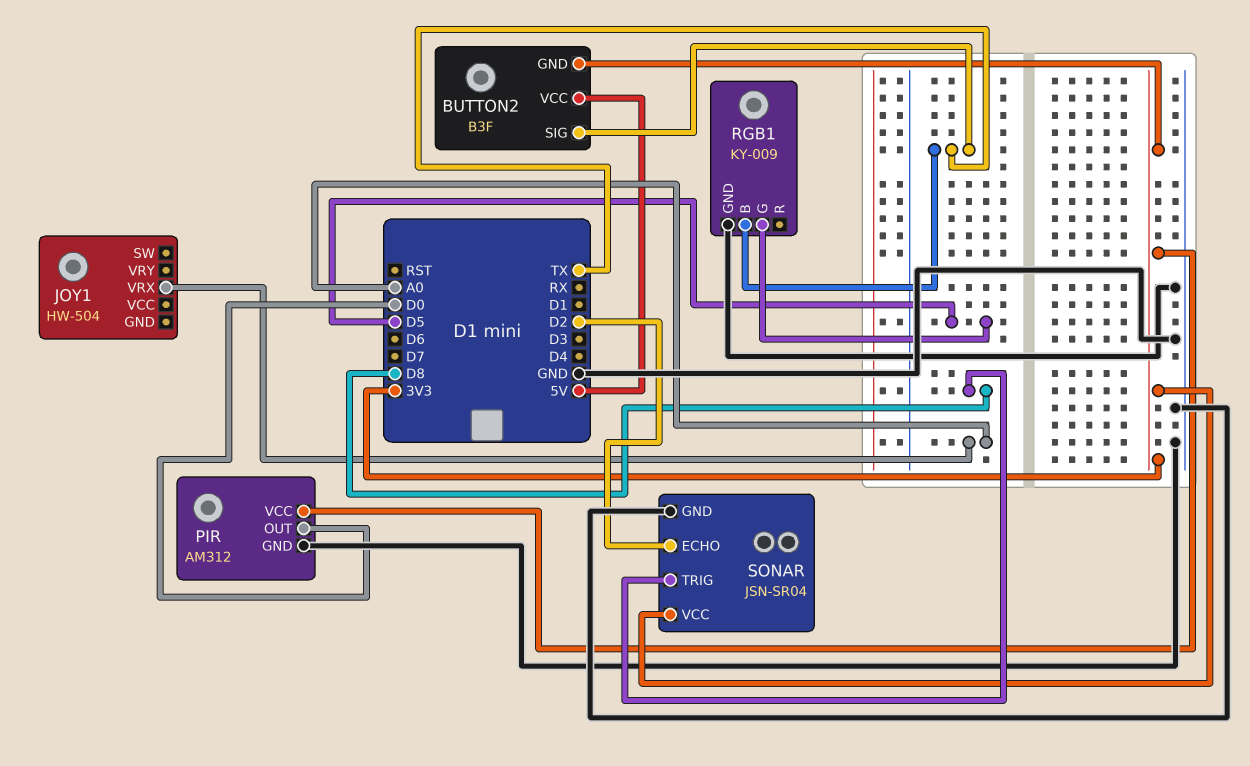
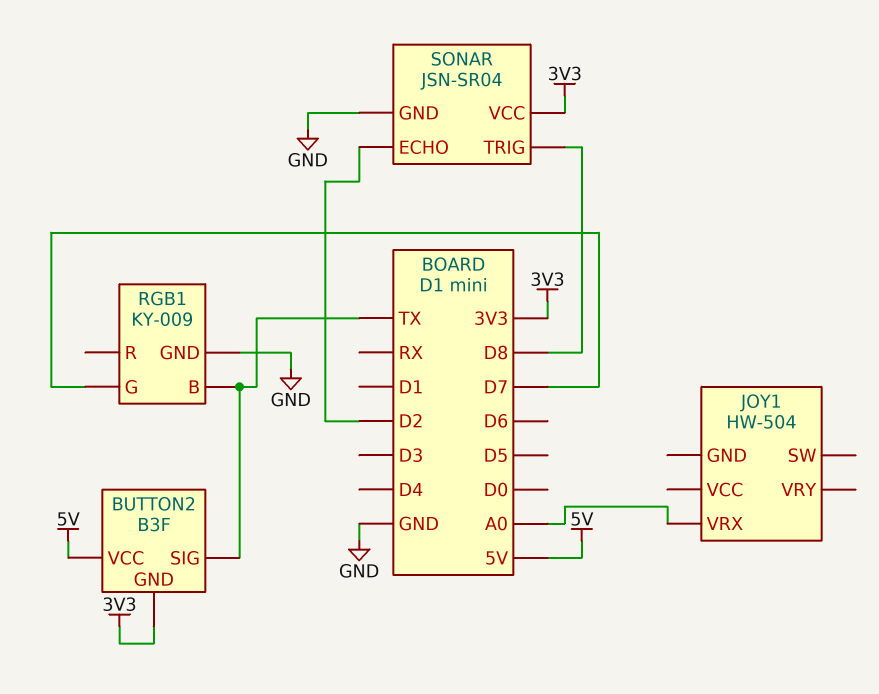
PIR: AM312 -> none
PIR pin GND: GND -> none
PIR pin OUT: D0 -> none
PIR pin VCC: 3V3 -> none
RGB1 pin G: D5 -> D7

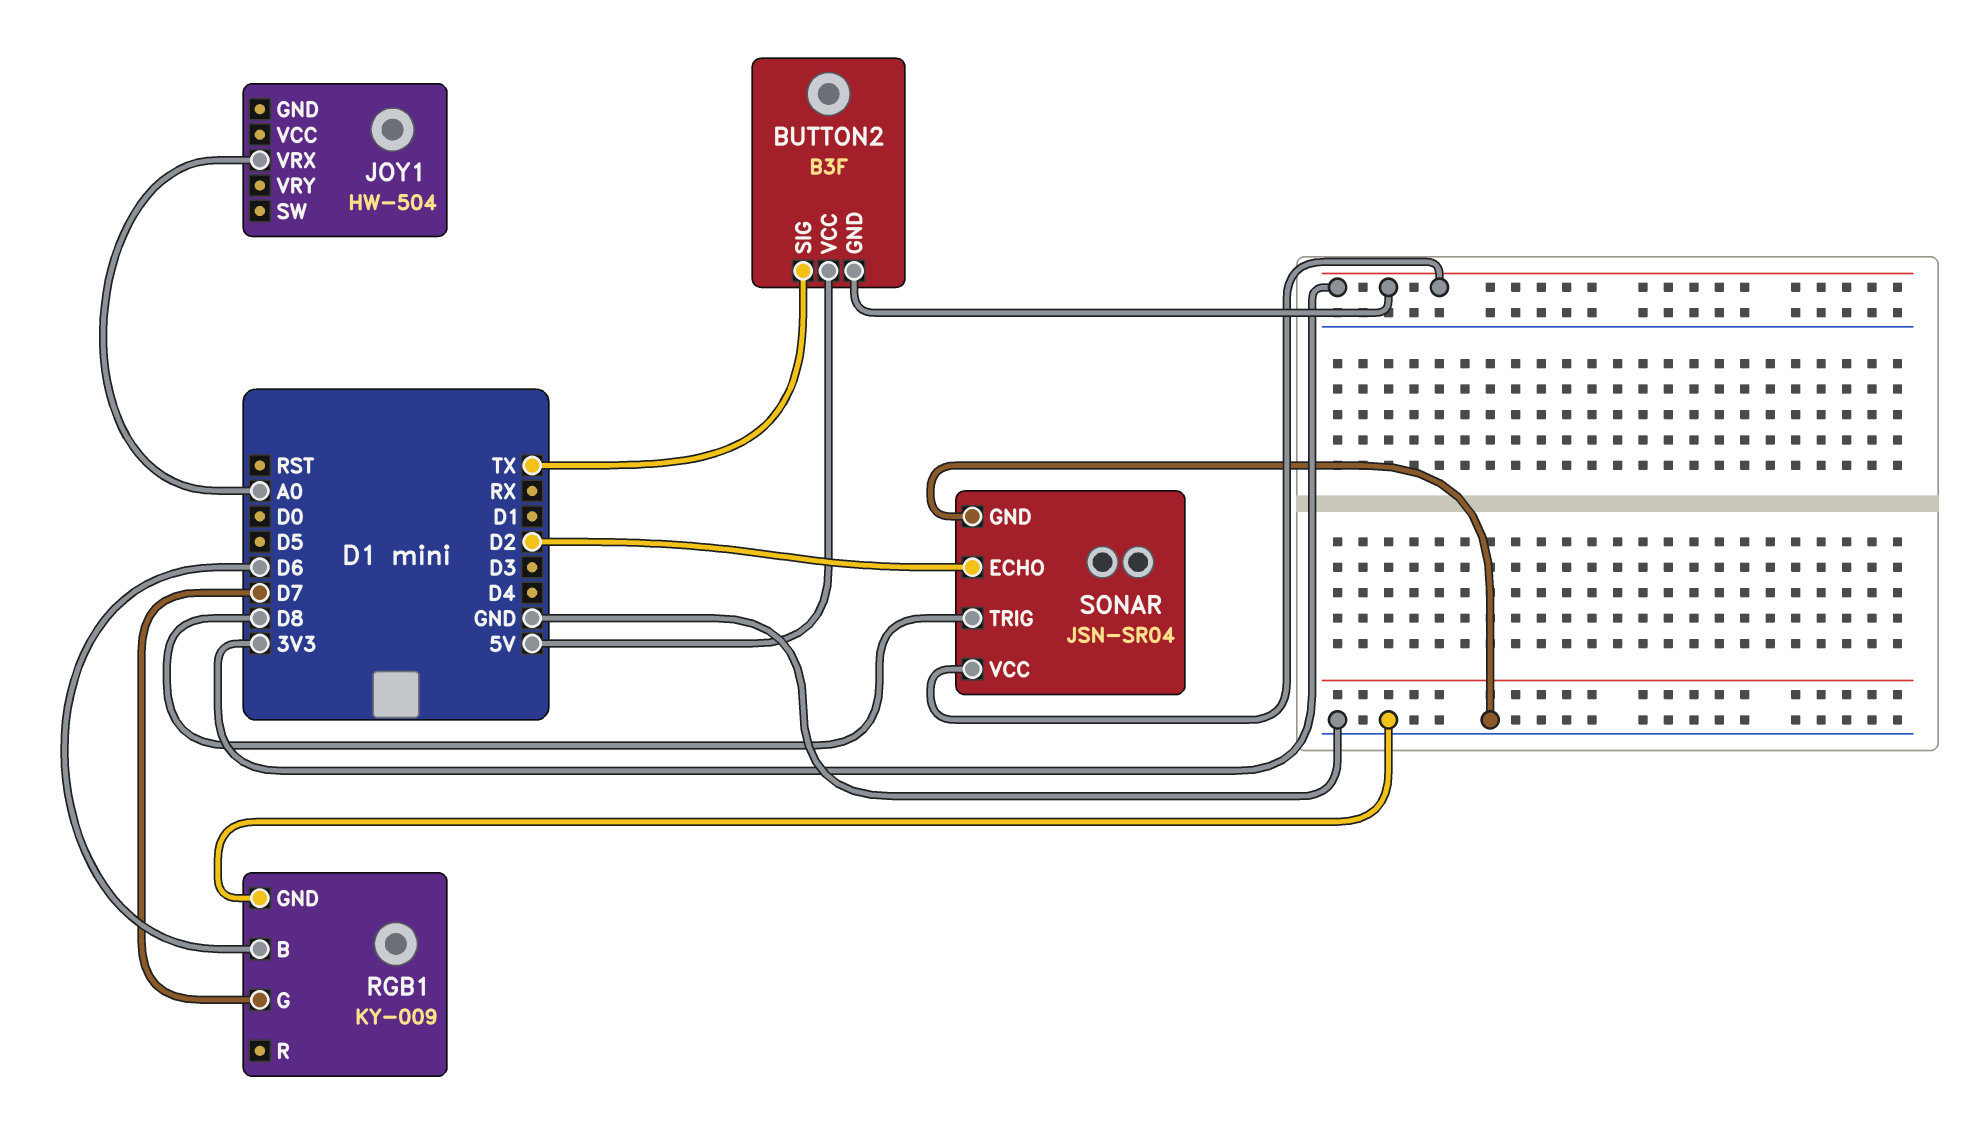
RGB1 pin B: TX -> D6

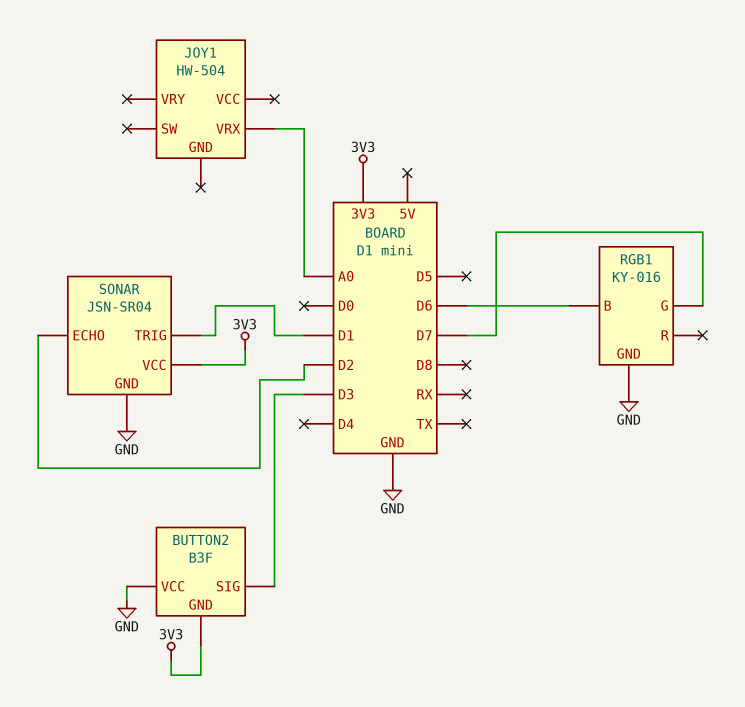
BUTTON2 pin SIG: TX -> D3
BUTTON2 pin VCC: 5V -> GND
RGB1: KY-009 -> KY-016
SONAR pin TRIG: D8 -> D1

